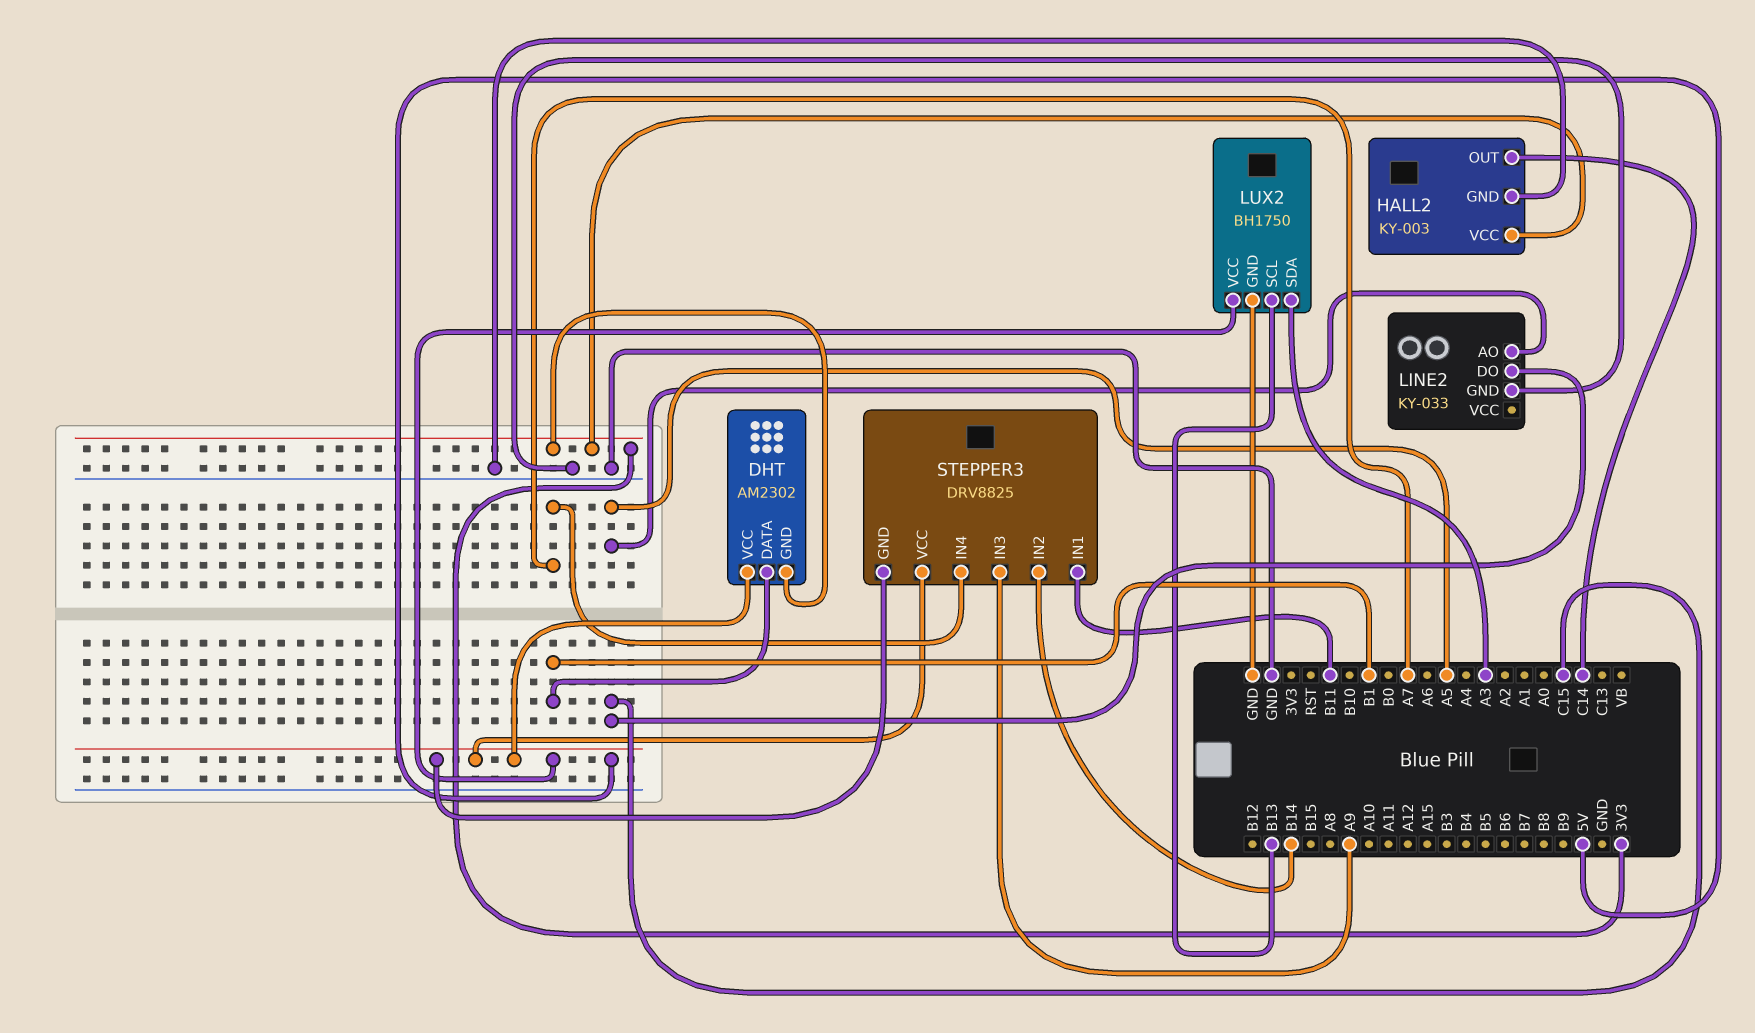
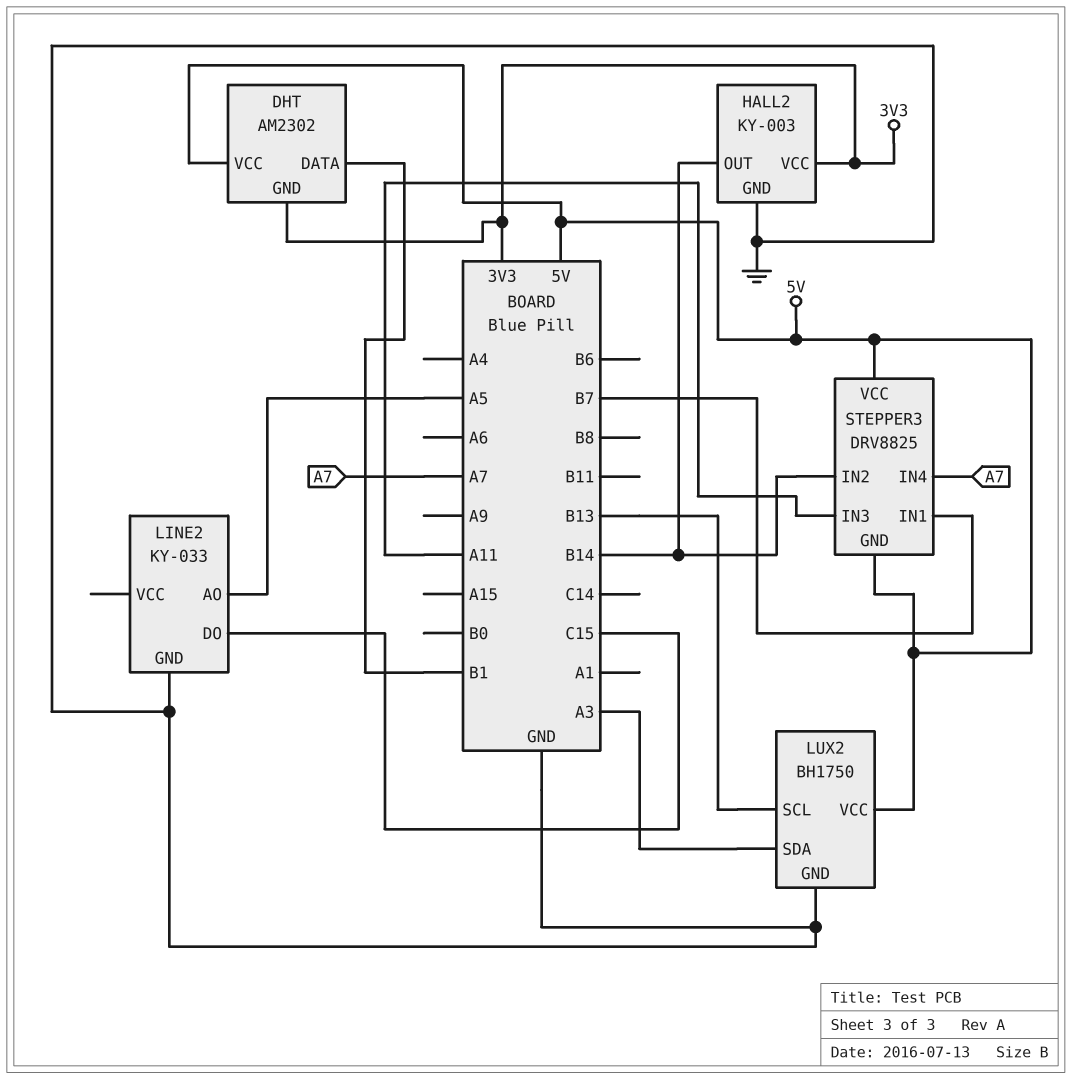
HALL2 pin OUT: C14 -> B14
STEPPER3 pin IN1: B11 -> B7
STEPPER3 pin IN3: A9 -> A11

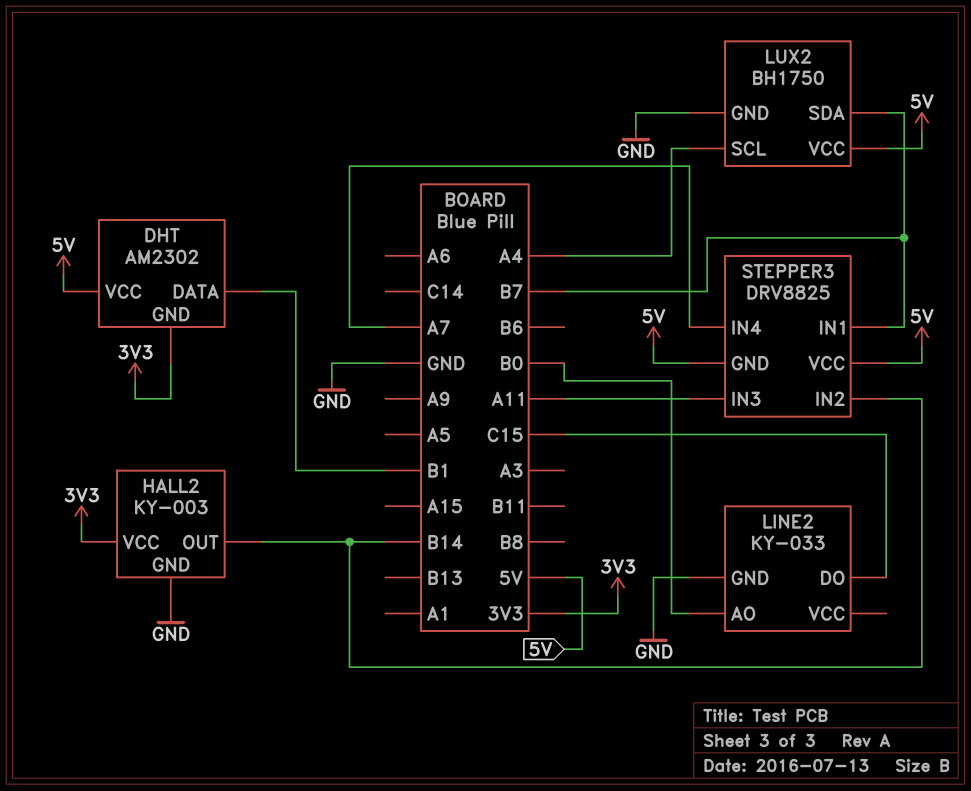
LINE2 pin AO: A5 -> B0
LUX2 pin SCL: B13 -> A4
LUX2 pin SDA: A3 -> B7

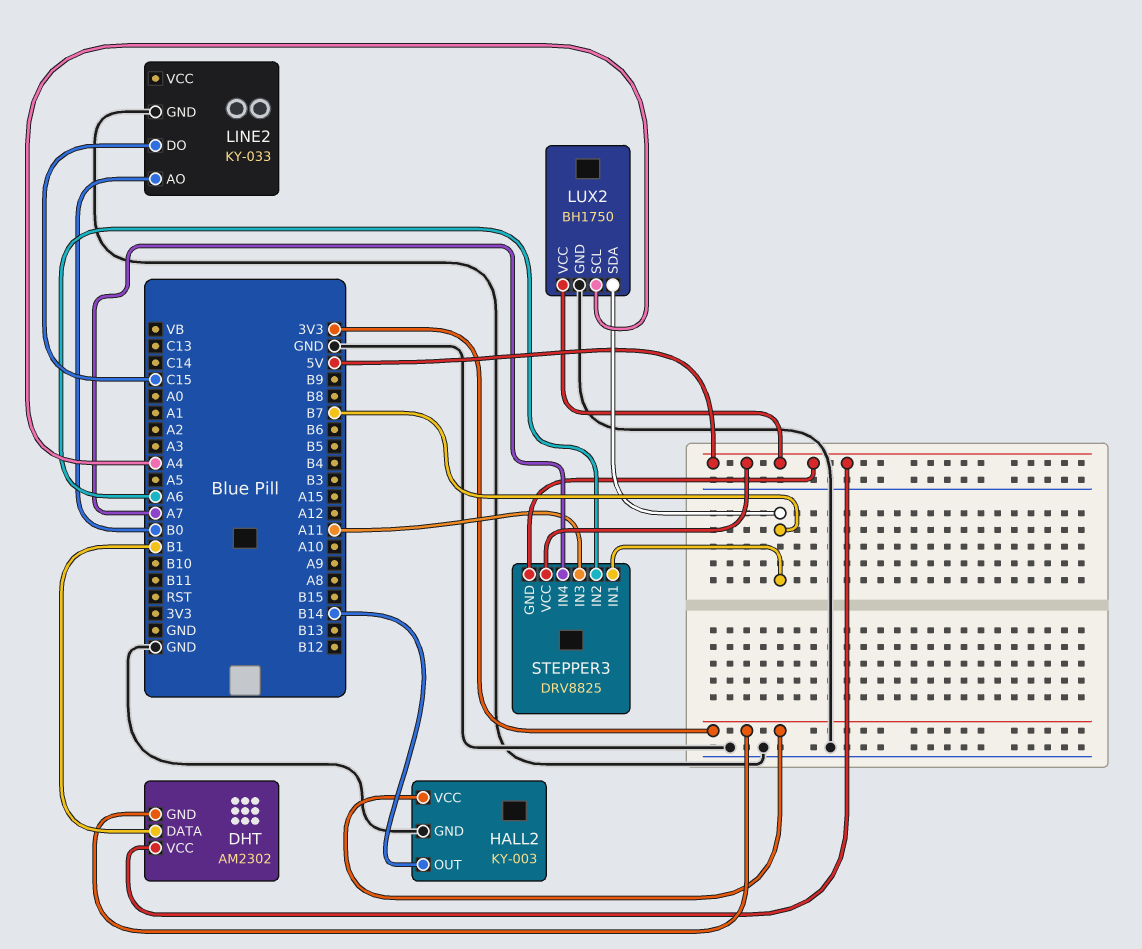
STEPPER3 pin IN2: B14 -> A6

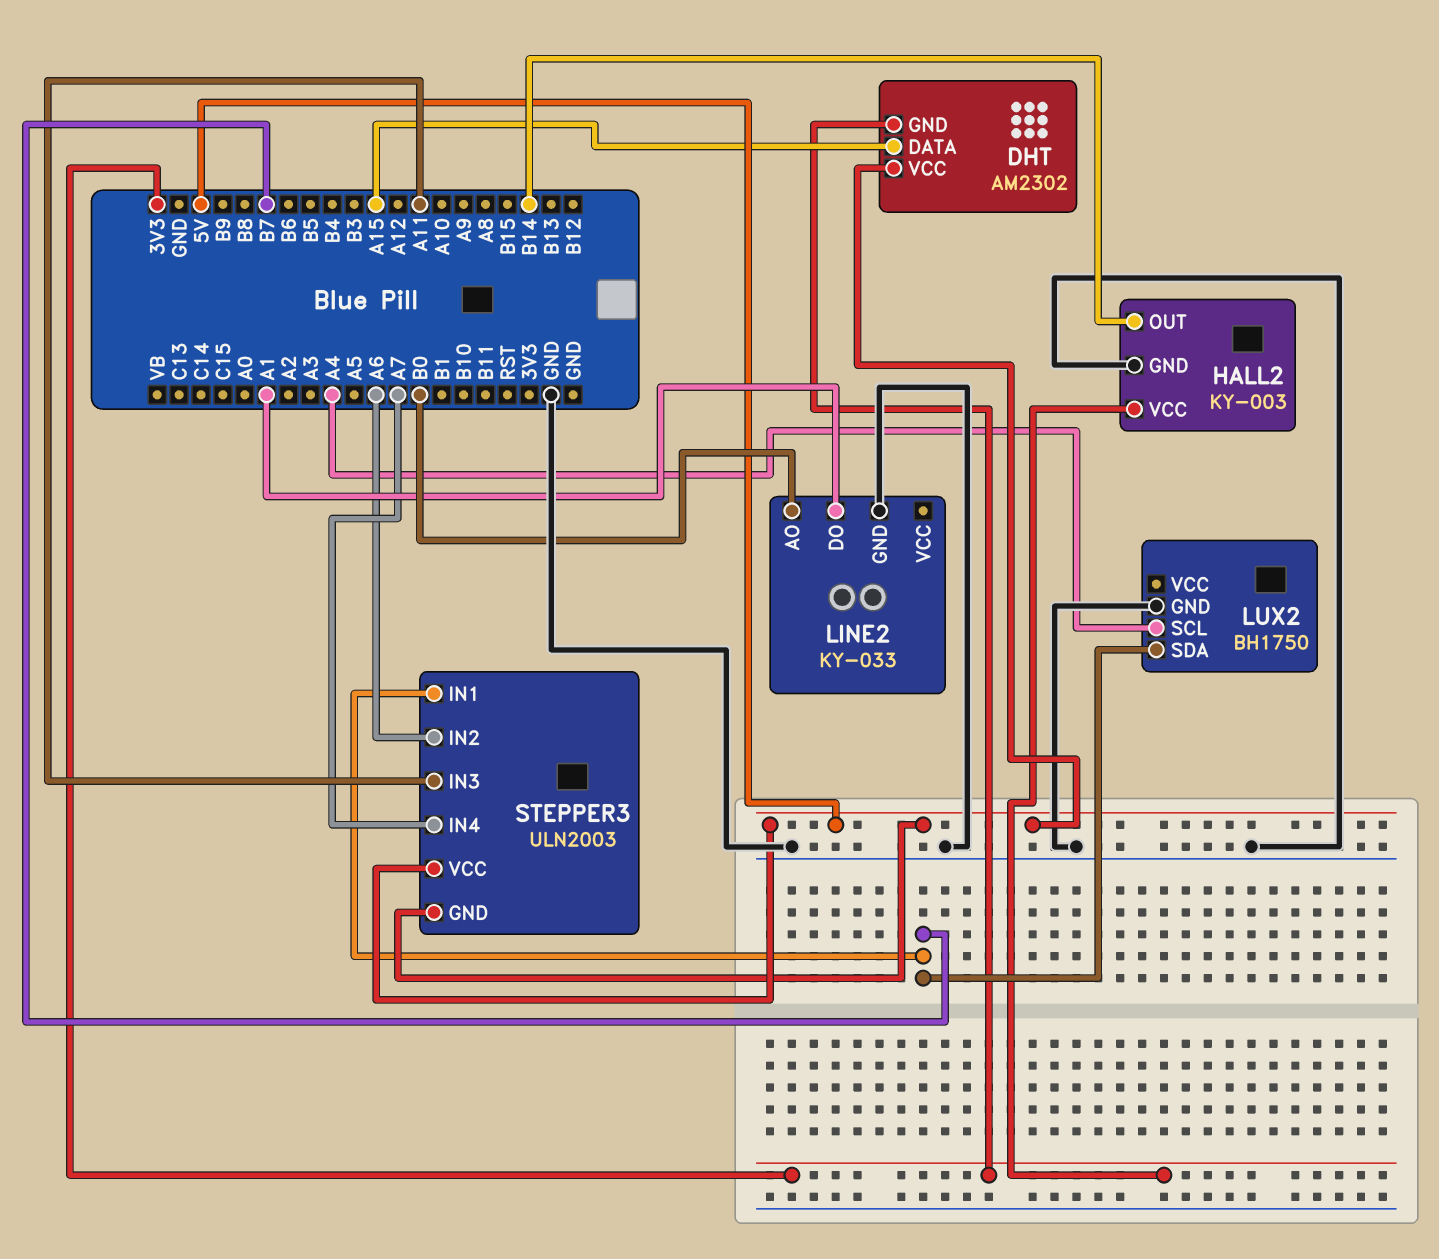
DHT pin DATA: B1 -> A15
LINE2 pin DO: C15 -> A1
LUX2 pin VCC: 5V -> none
STEPPER3: DRV8825 -> ULN2003

